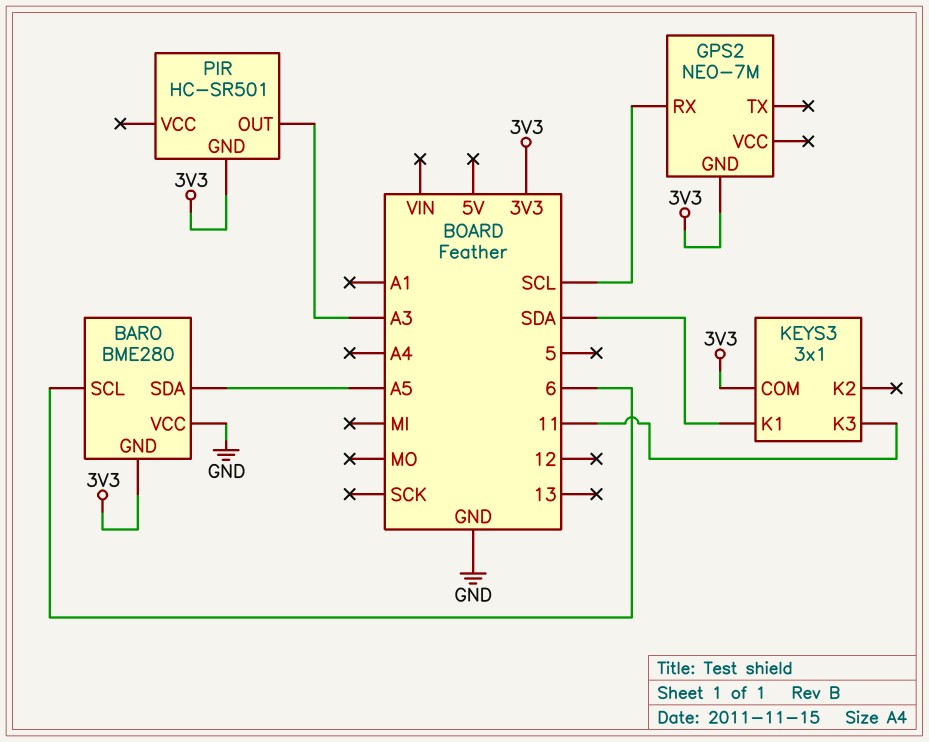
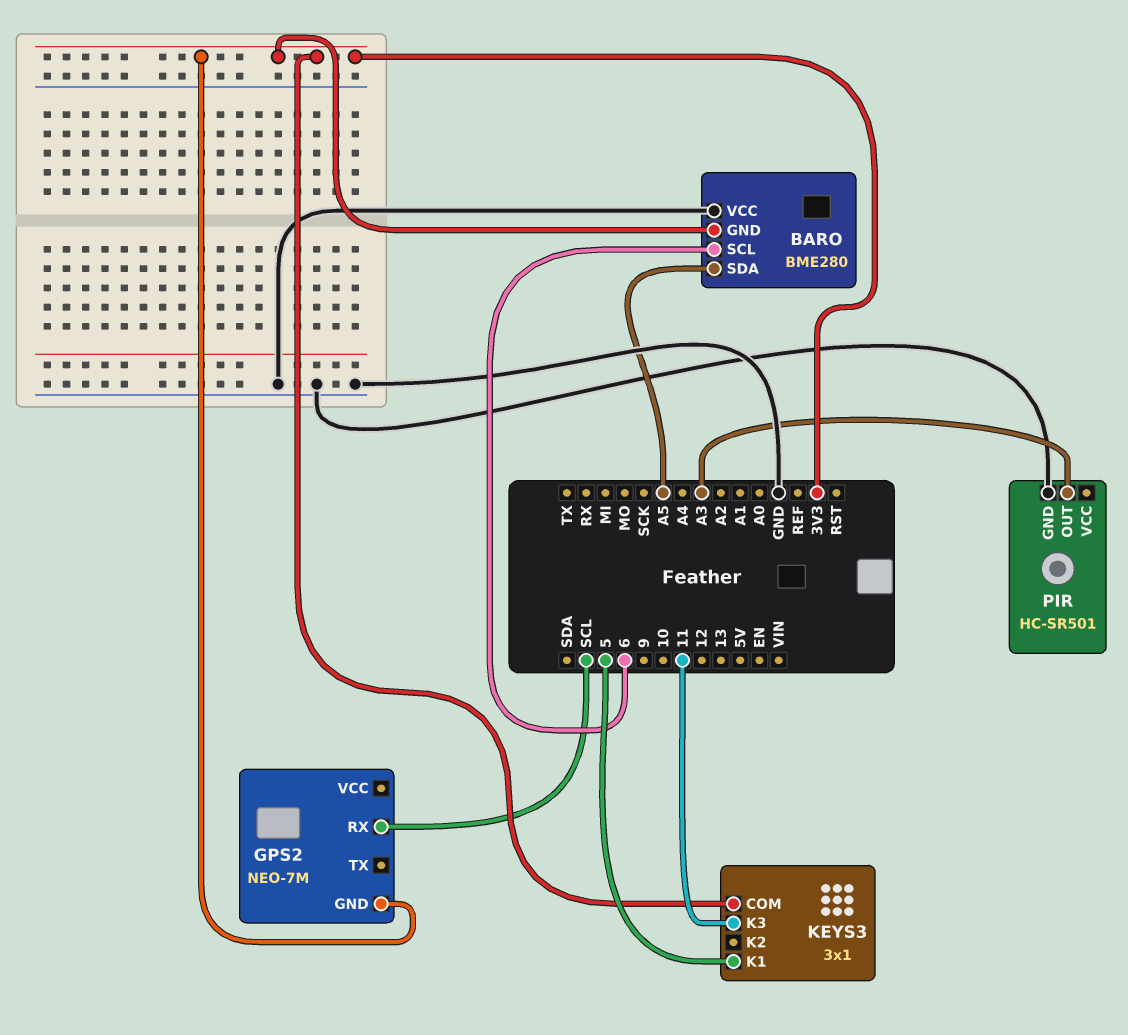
KEYS3 pin K1: SDA -> 5
PIR pin GND: 3V3 -> GND

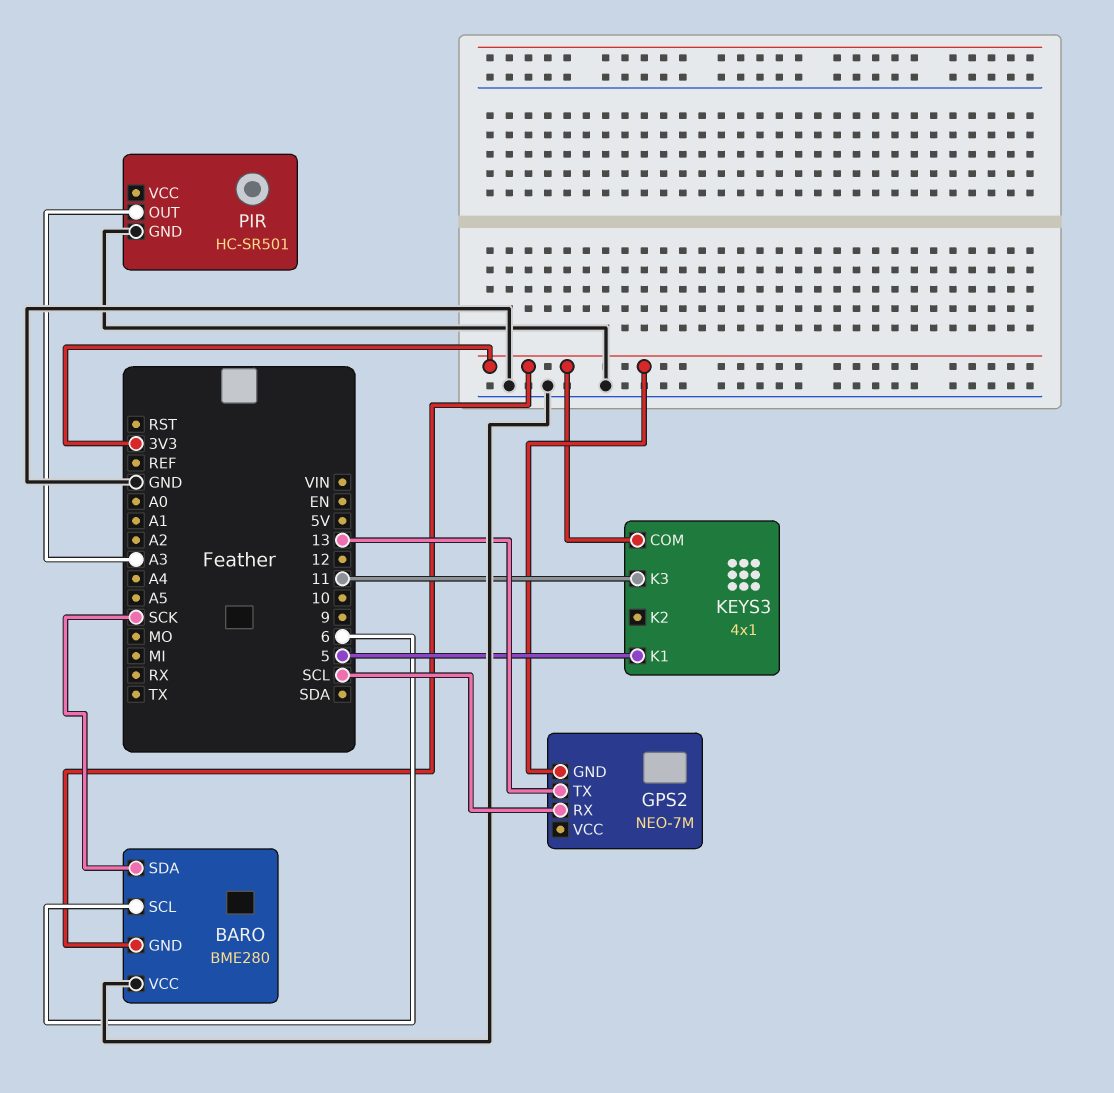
BARO pin SDA: A5 -> SCK
GPS2 pin TX: none -> 13
KEYS3: 3x1 -> 4x1

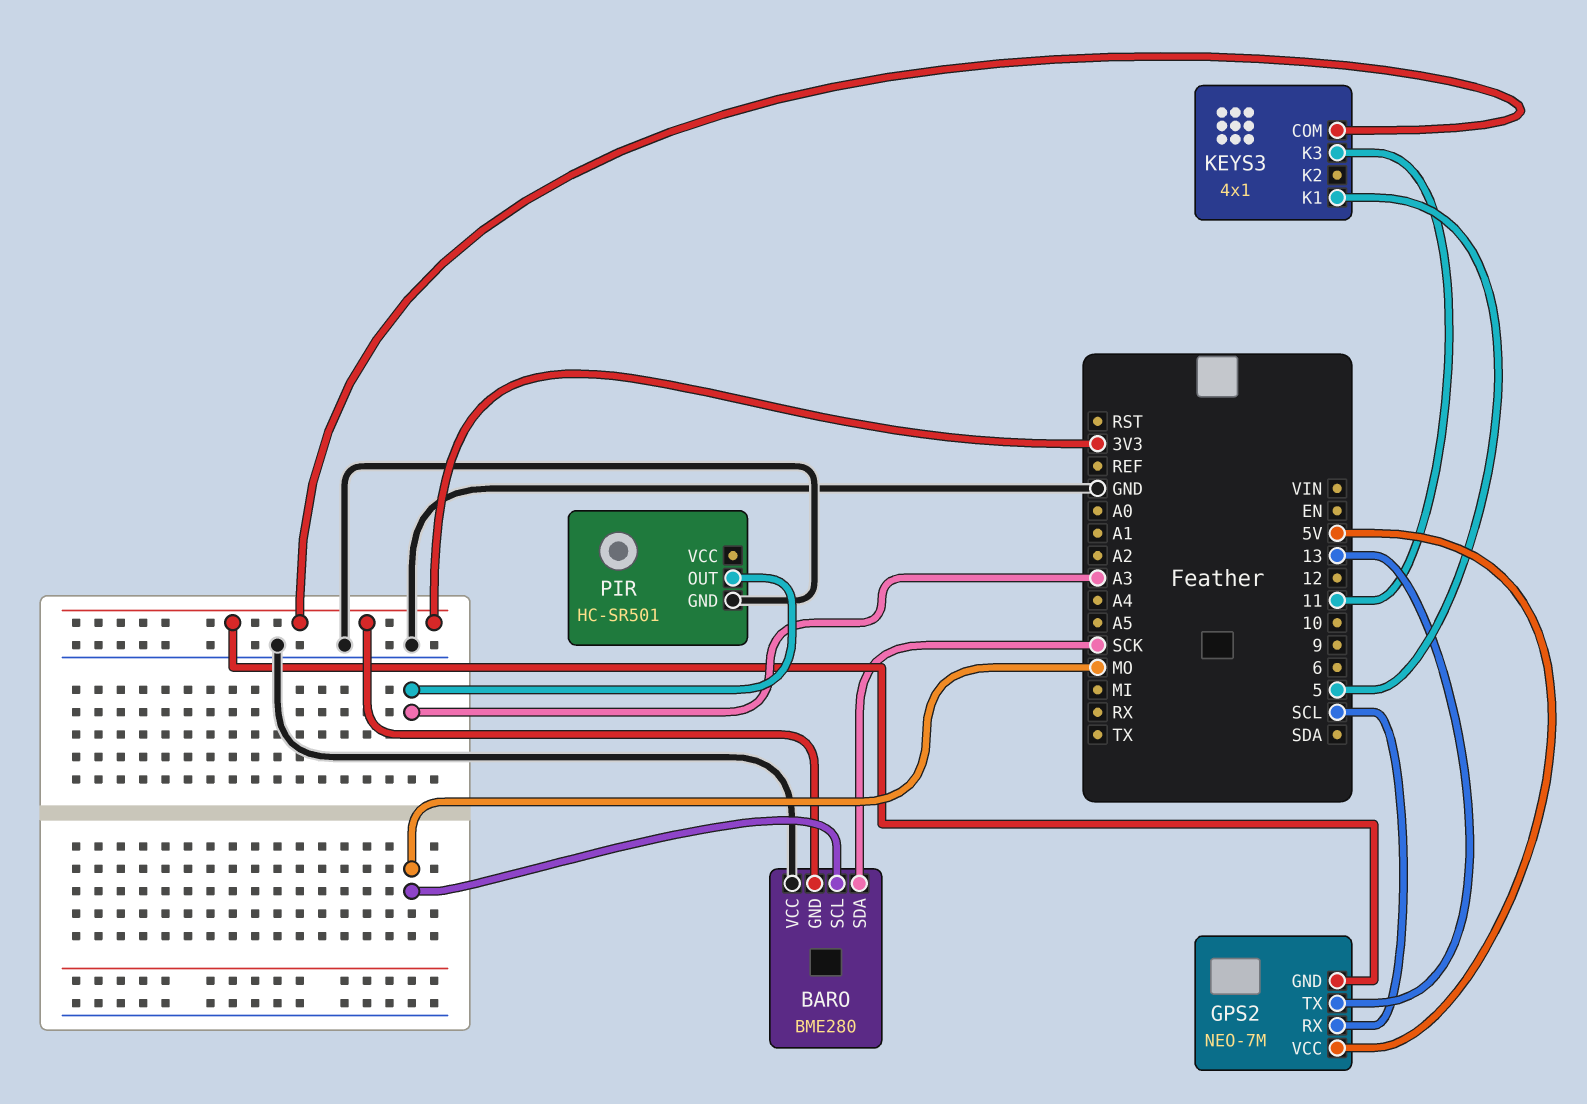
BARO pin SCL: 6 -> MO
GPS2 pin VCC: none -> 5V

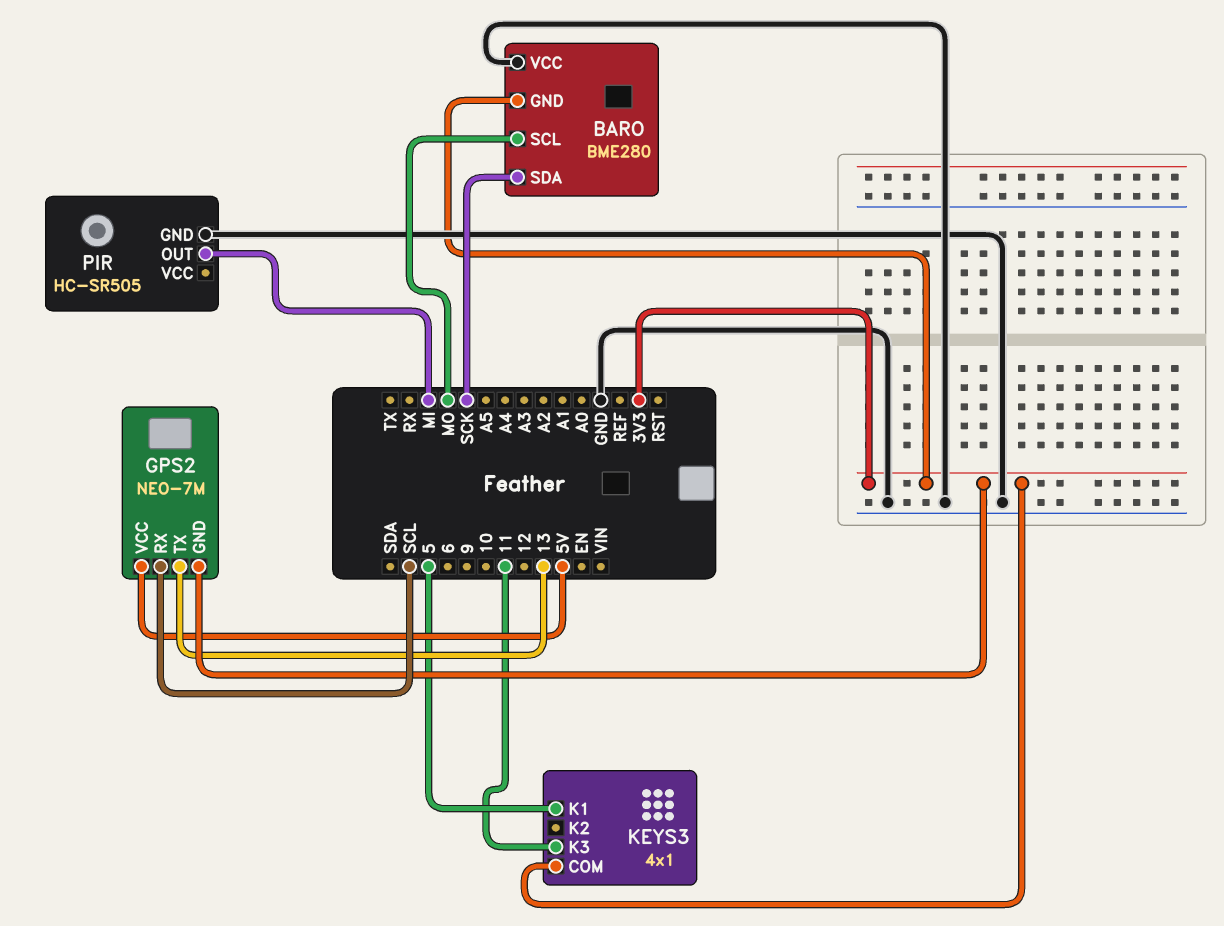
PIR: HC-SR501 -> HC-SR505
PIR pin OUT: A3 -> MI

